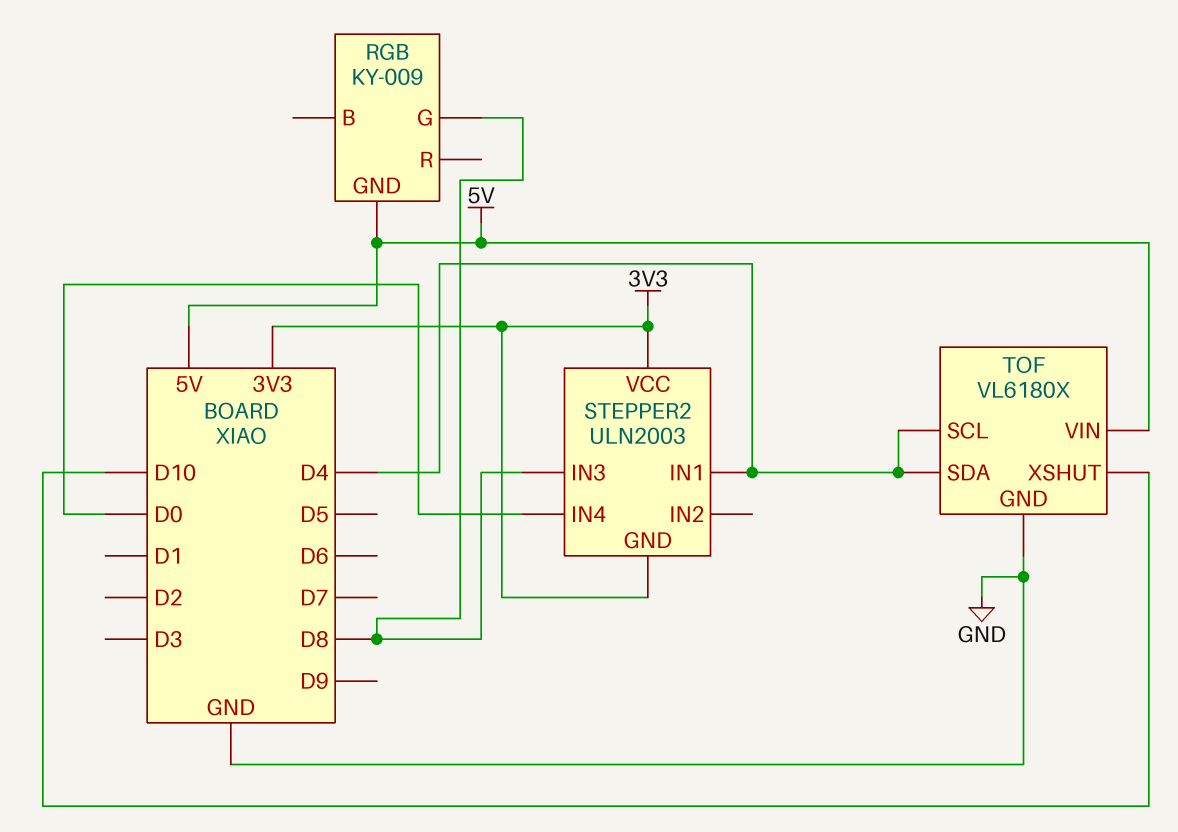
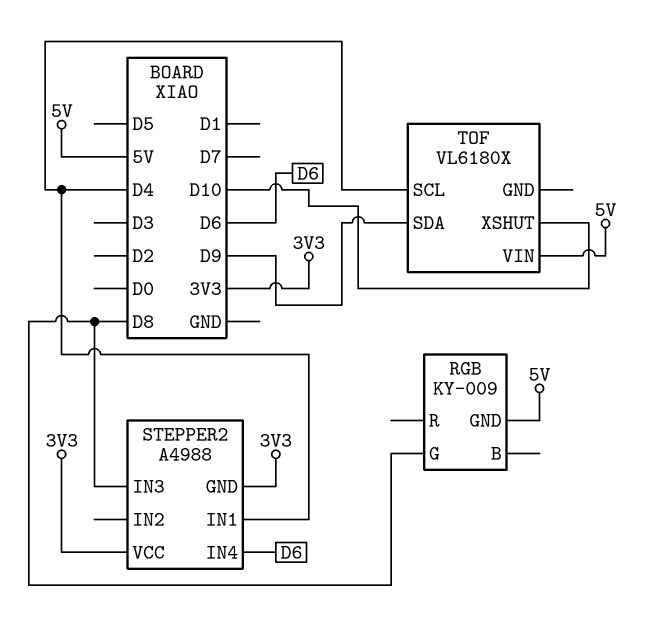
STEPPER2: ULN2003 -> A4988
STEPPER2 pin IN4: D0 -> D6
TOF pin GND: GND -> none
TOF pin SDA: D4 -> D9

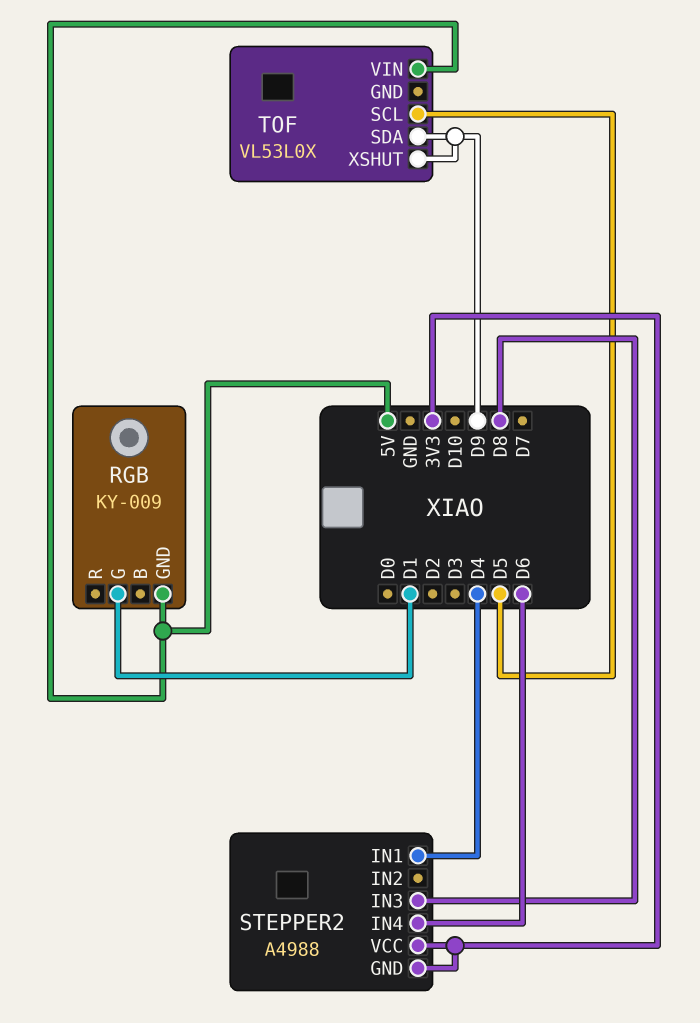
RGB pin G: D8 -> D1
TOF: VL6180X -> VL53L0X
TOF pin SCL: D4 -> D5
TOF pin XSHUT: D10 -> D9

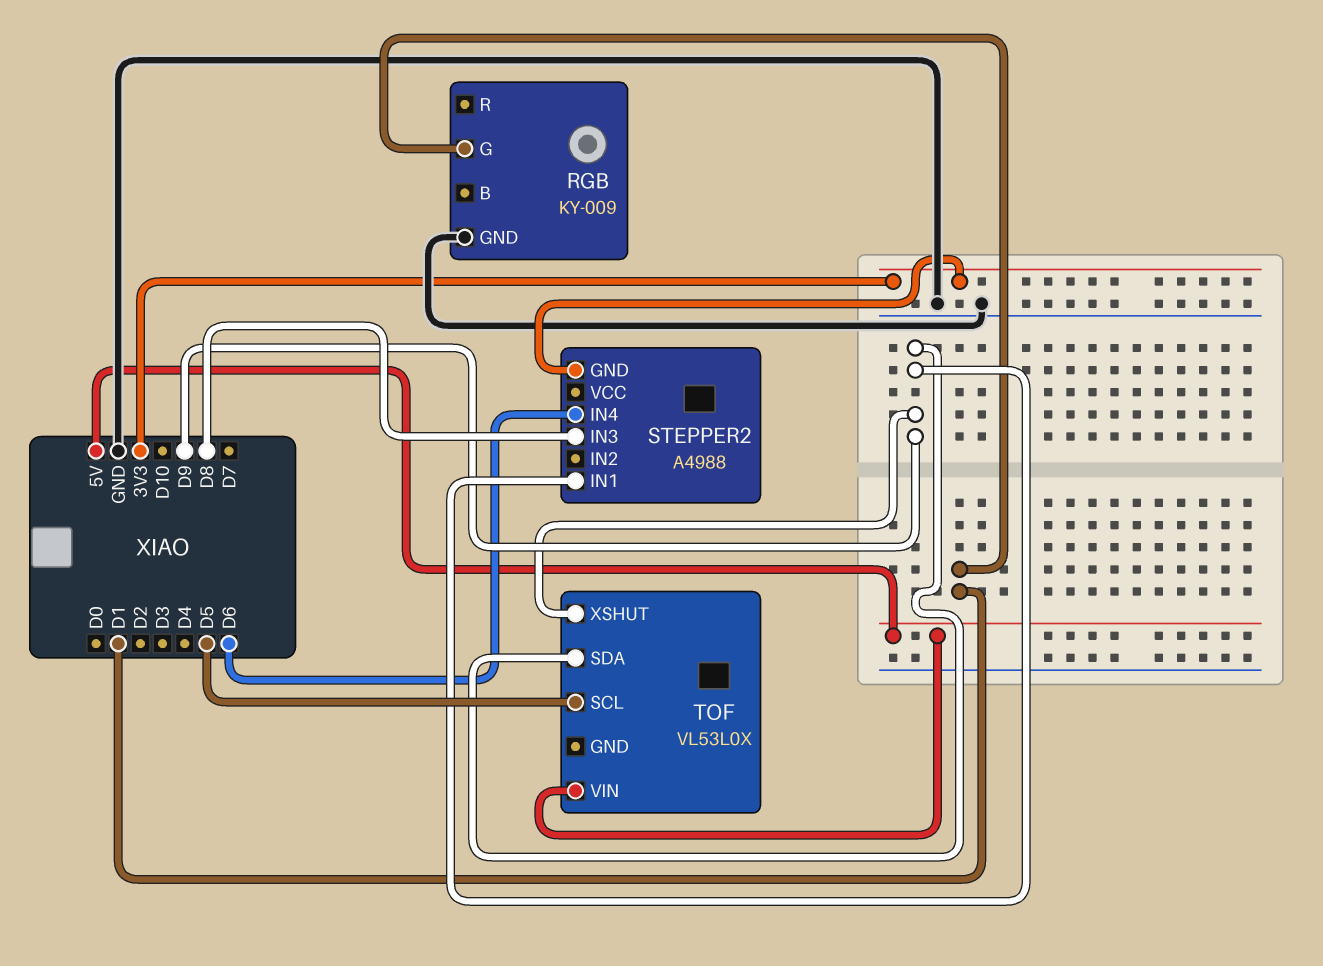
RGB pin GND: 5V -> GND
STEPPER2 pin IN1: D4 -> D9
STEPPER2 pin VCC: 3V3 -> none

